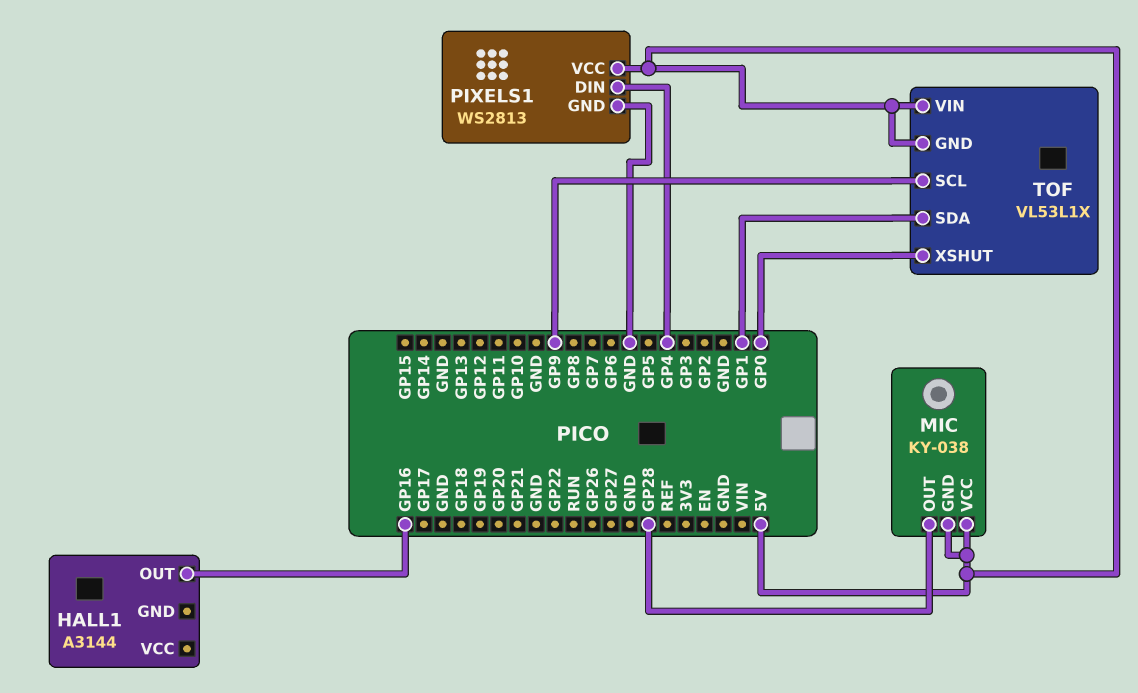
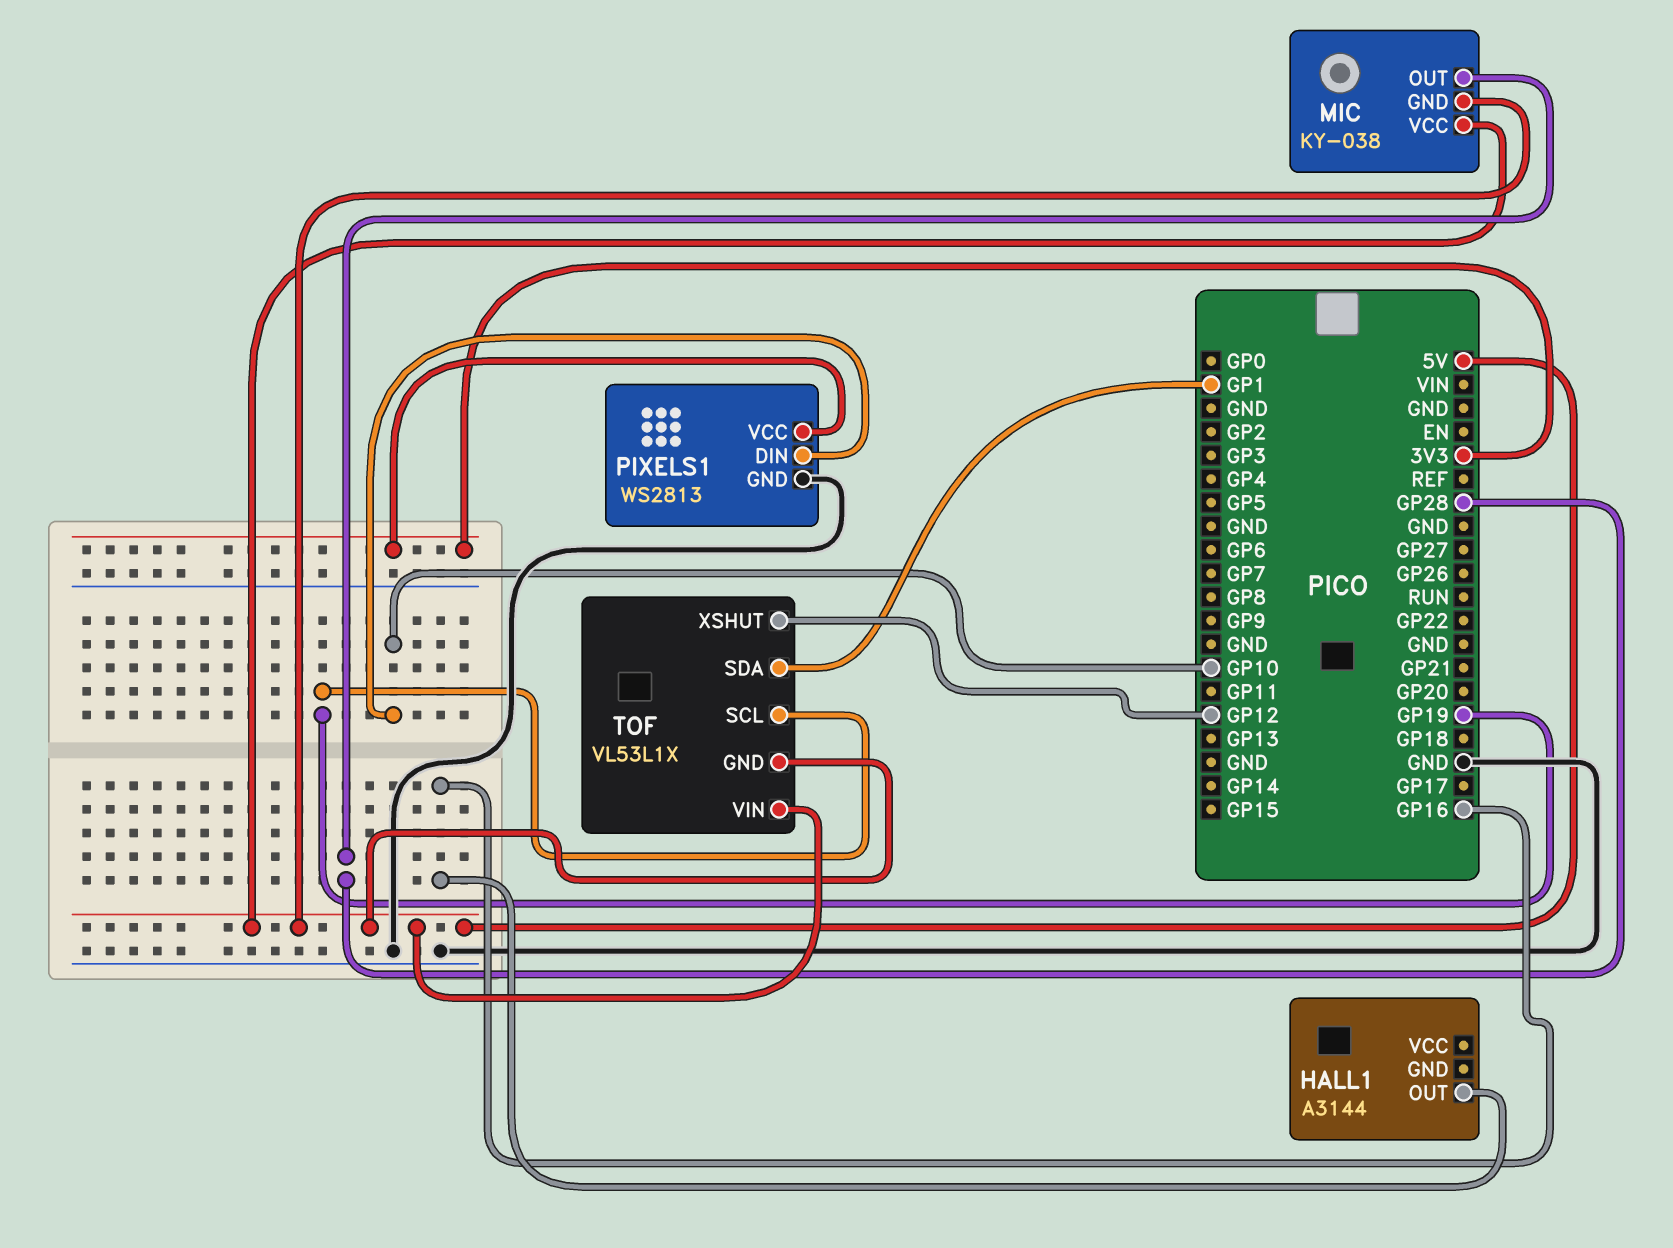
PIXELS1 pin DIN: GP4 -> GP10
PIXELS1 pin VCC: 5V -> 3V3
TOF pin SCL: GP9 -> GP19
TOF pin XSHUT: GP0 -> GP12

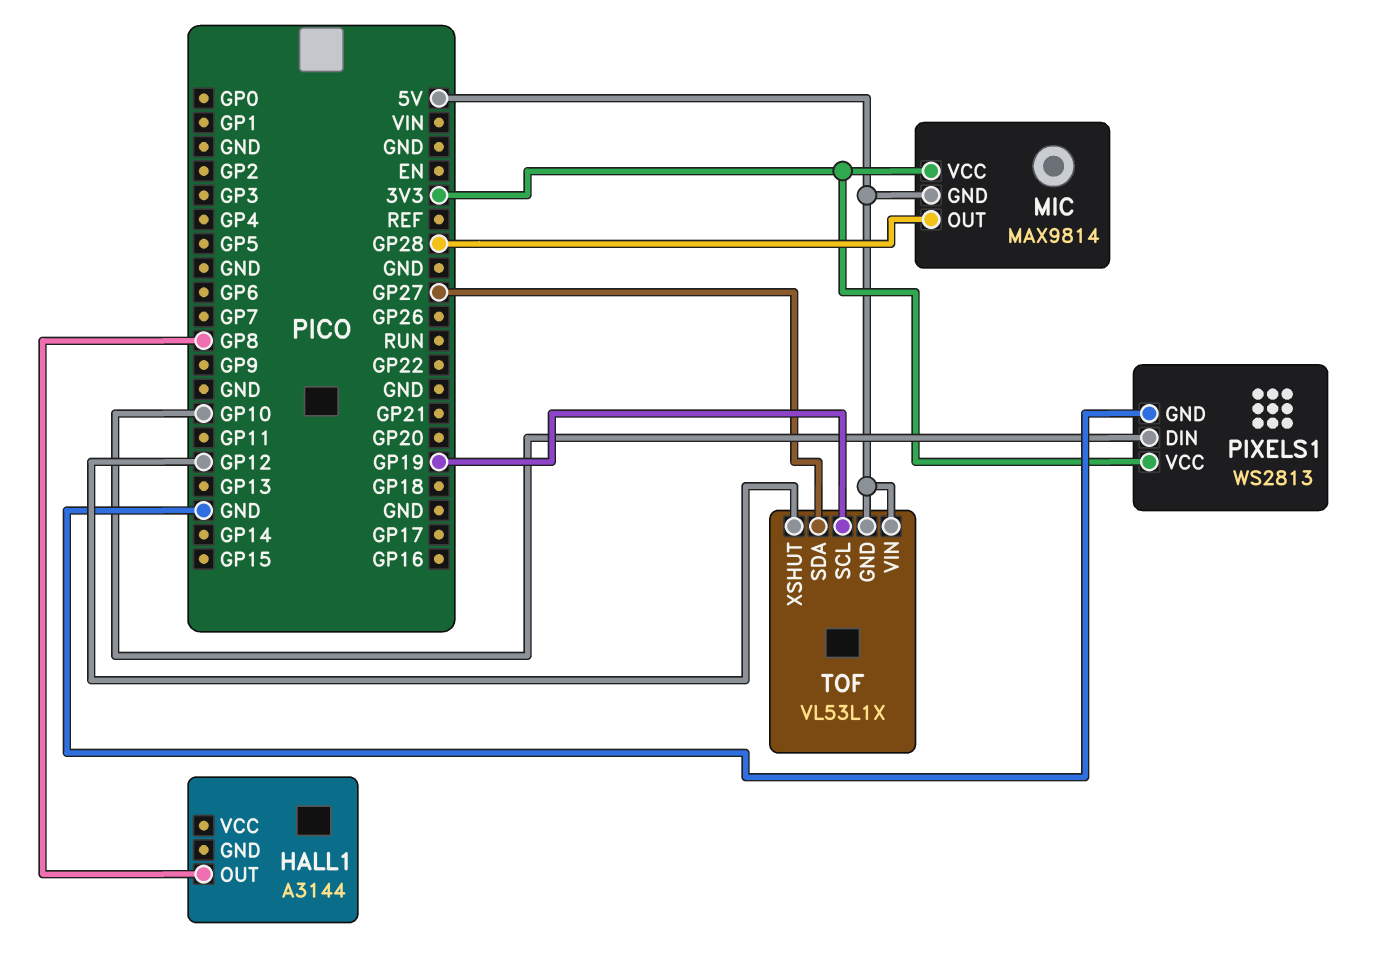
HALL1 pin OUT: GP16 -> GP8
MIC: KY-038 -> MAX9814
MIC pin VCC: 5V -> 3V3
TOF pin SDA: GP1 -> GP27

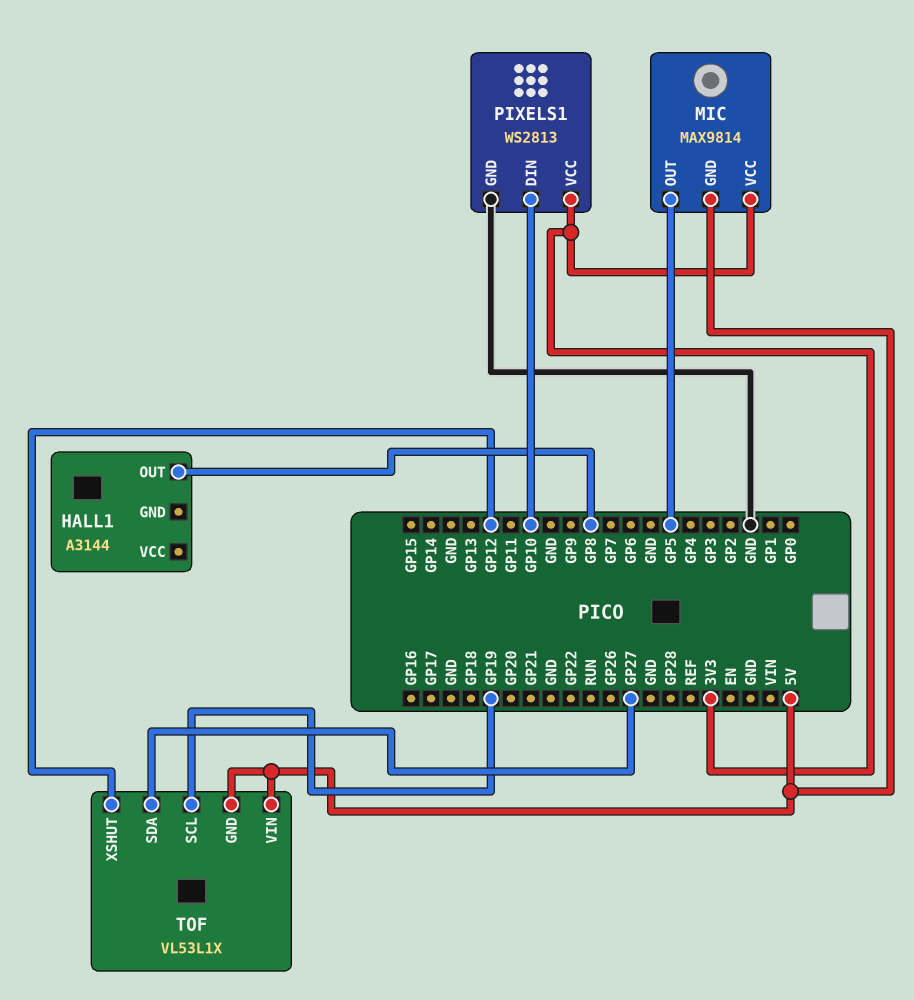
MIC pin OUT: GP28 -> GP5

